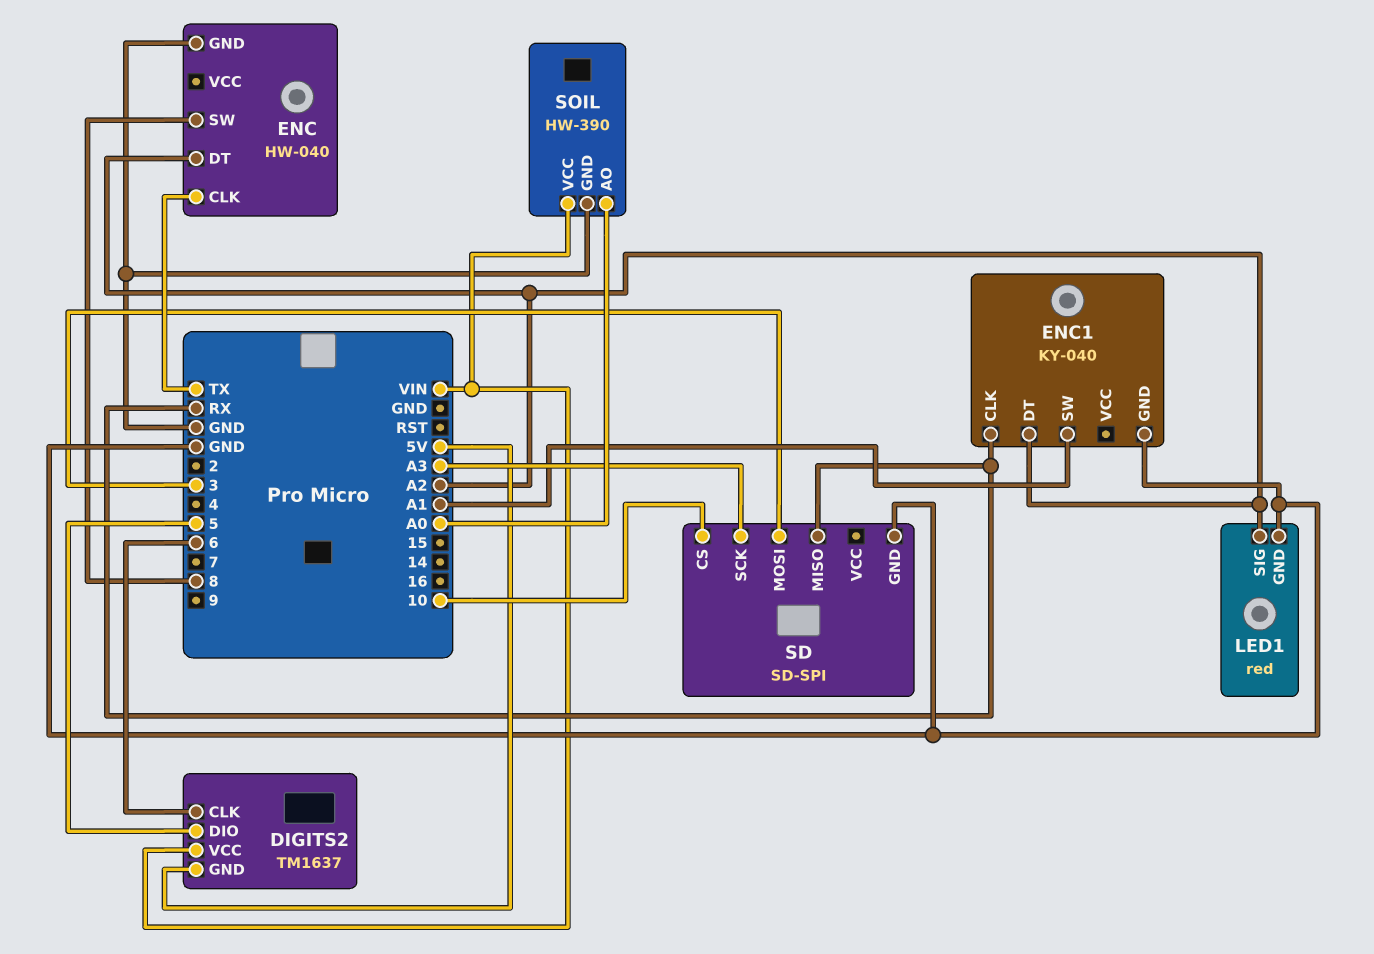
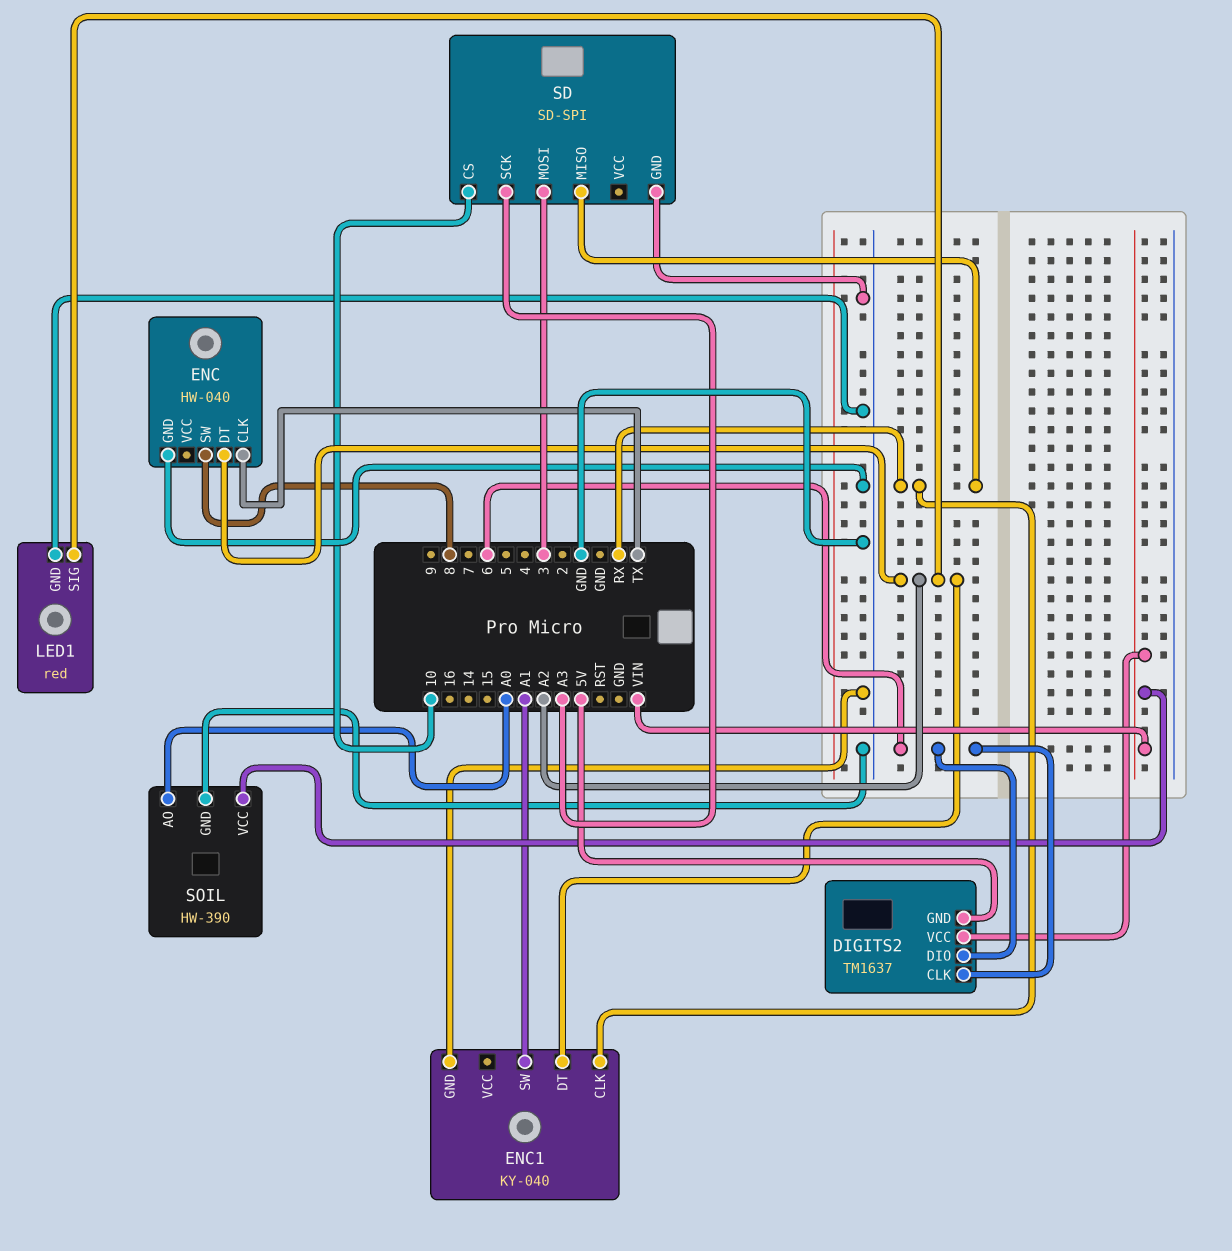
DIGITS2 pin DIO: 5 -> 6

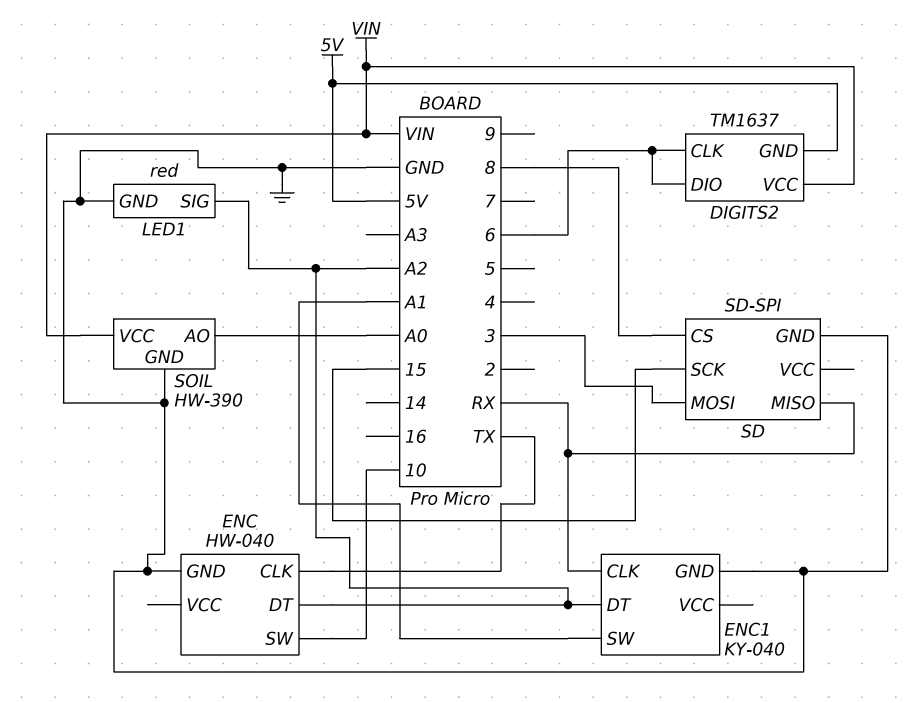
ENC pin SW: 8 -> 10
SD pin CS: 10 -> 8
SD pin SCK: A3 -> 15

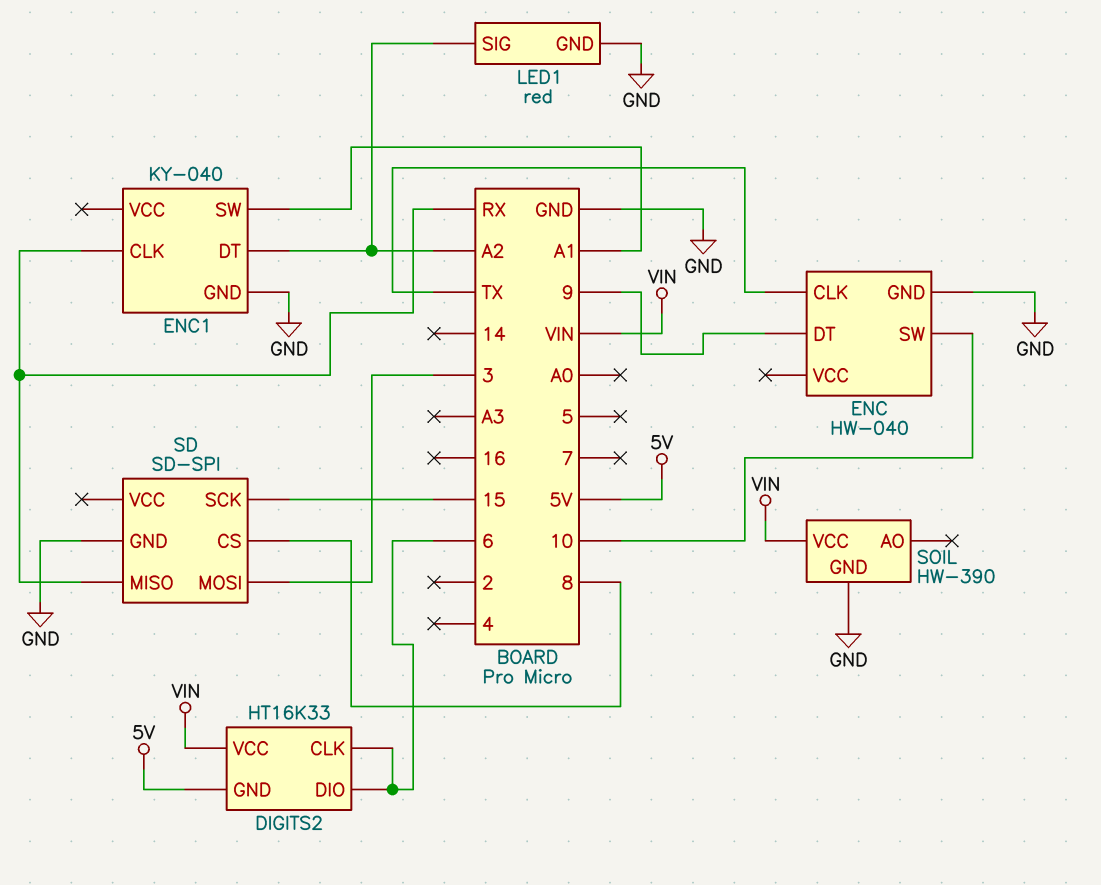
DIGITS2: TM1637 -> HT16K33
ENC pin DT: A2 -> 9
SOIL pin AO: A0 -> none

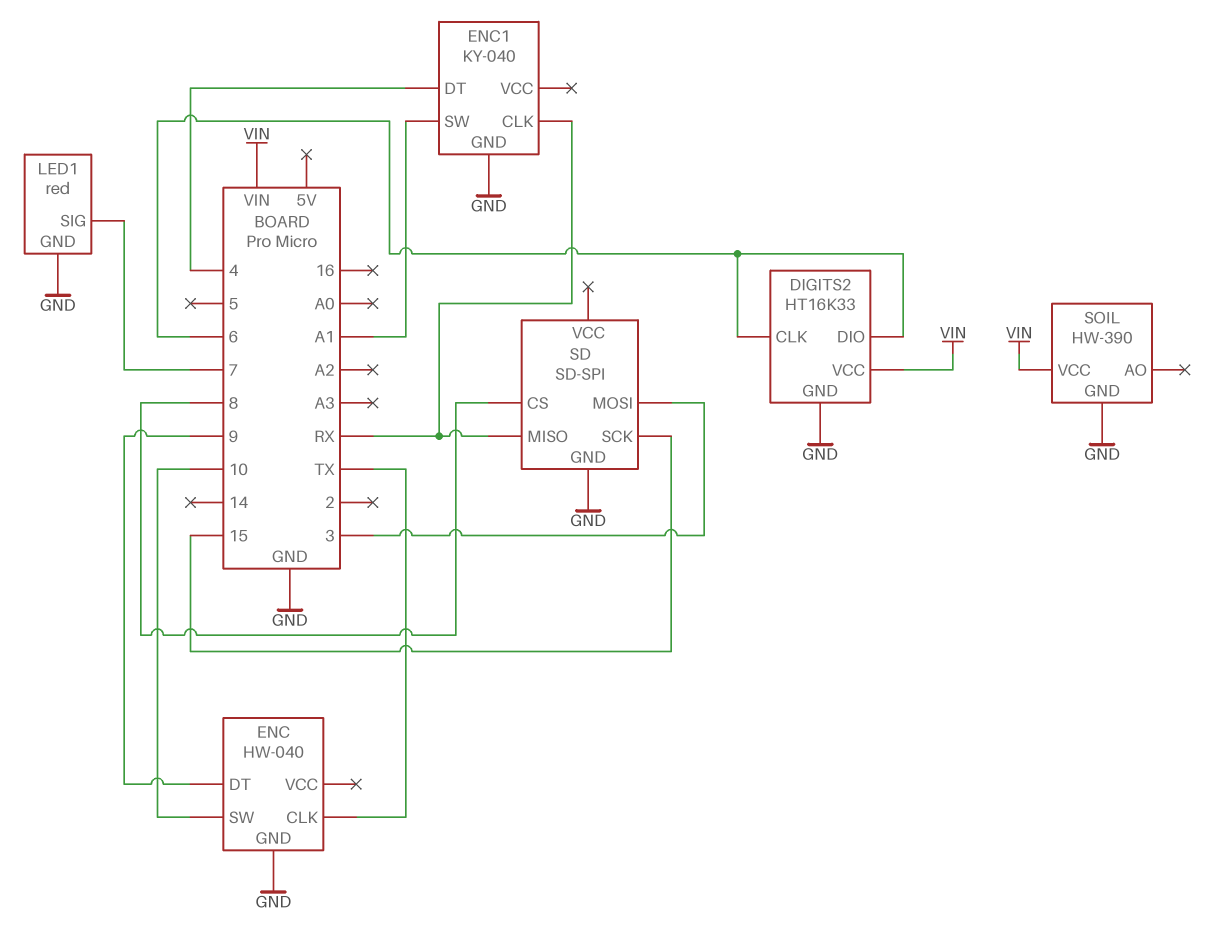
DIGITS2 pin GND: 5V -> GND
ENC1 pin DT: A2 -> 4
LED1 pin SIG: A2 -> 7

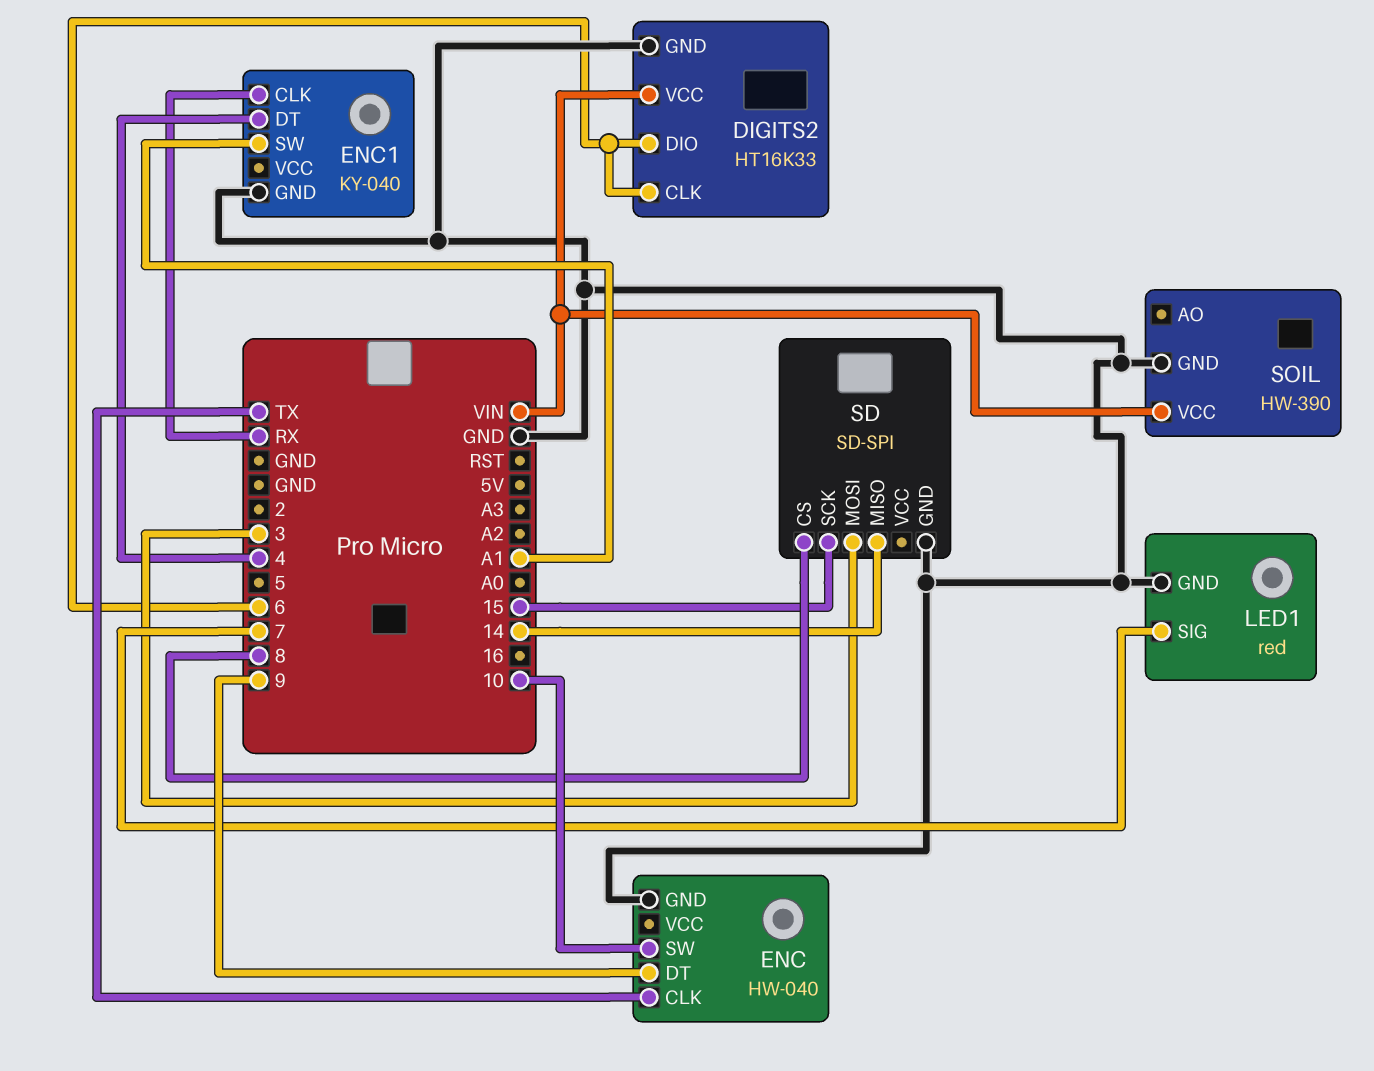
SD pin MISO: RX -> 14

